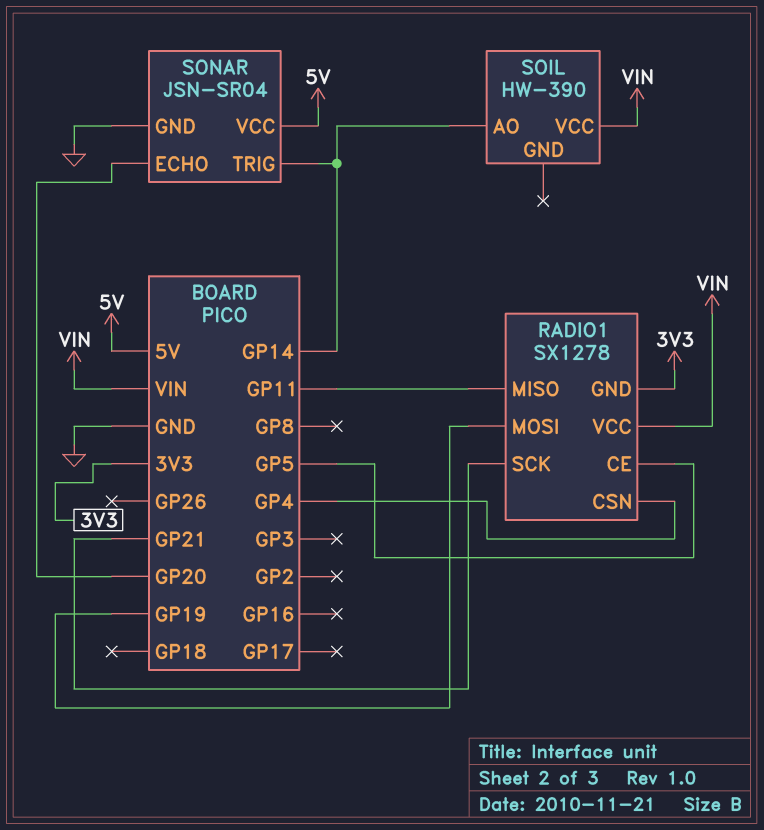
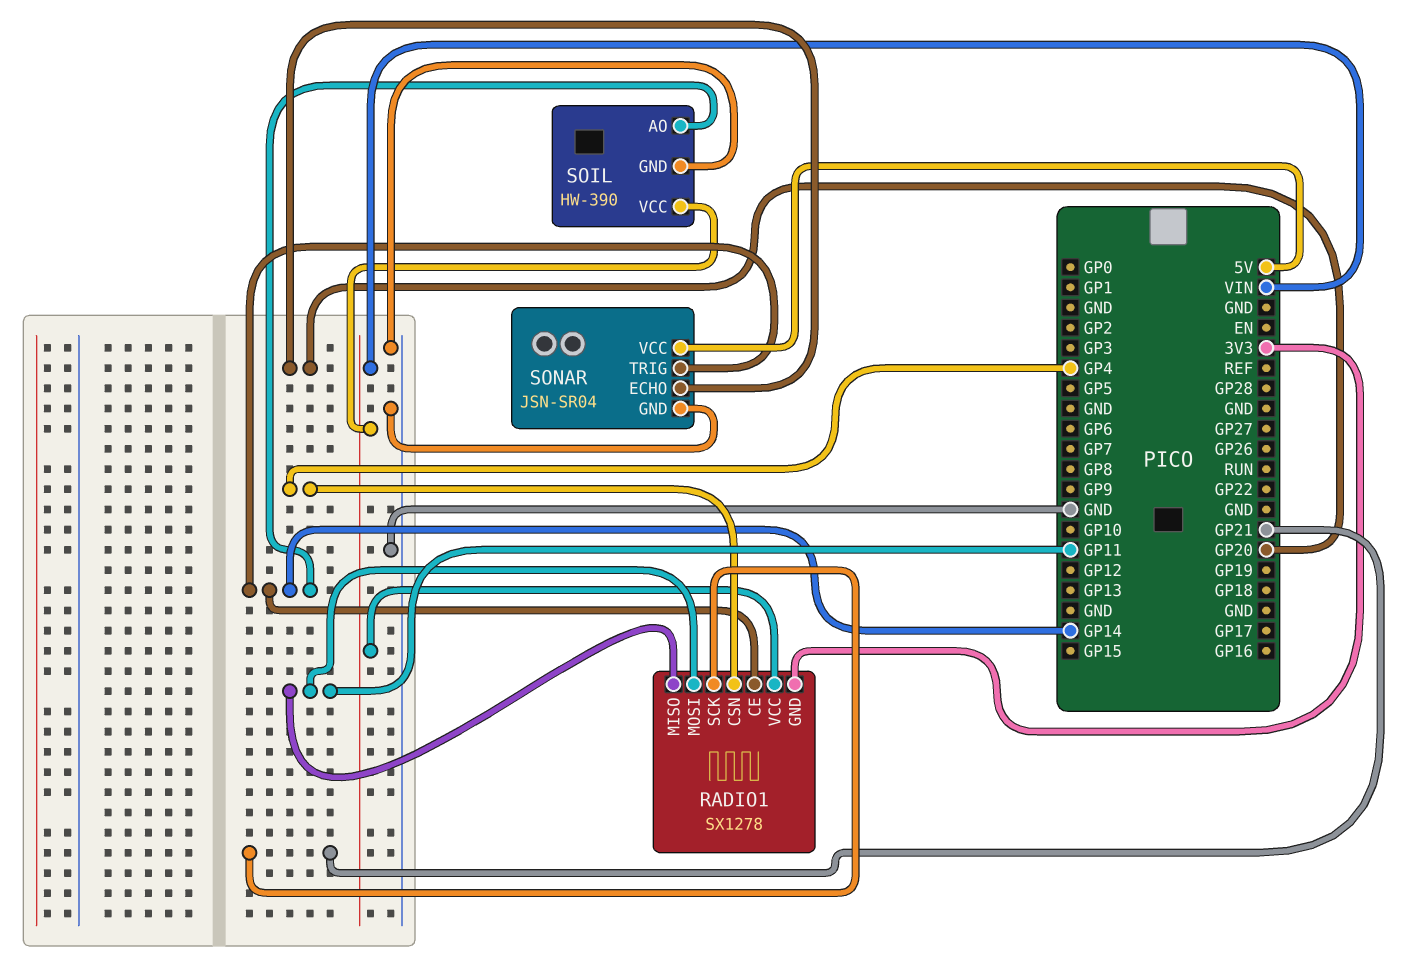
RADIO1 pin CE: GP5 -> GP14
RADIO1 pin MOSI: GP19 -> GP11
SOIL pin GND: none -> GND

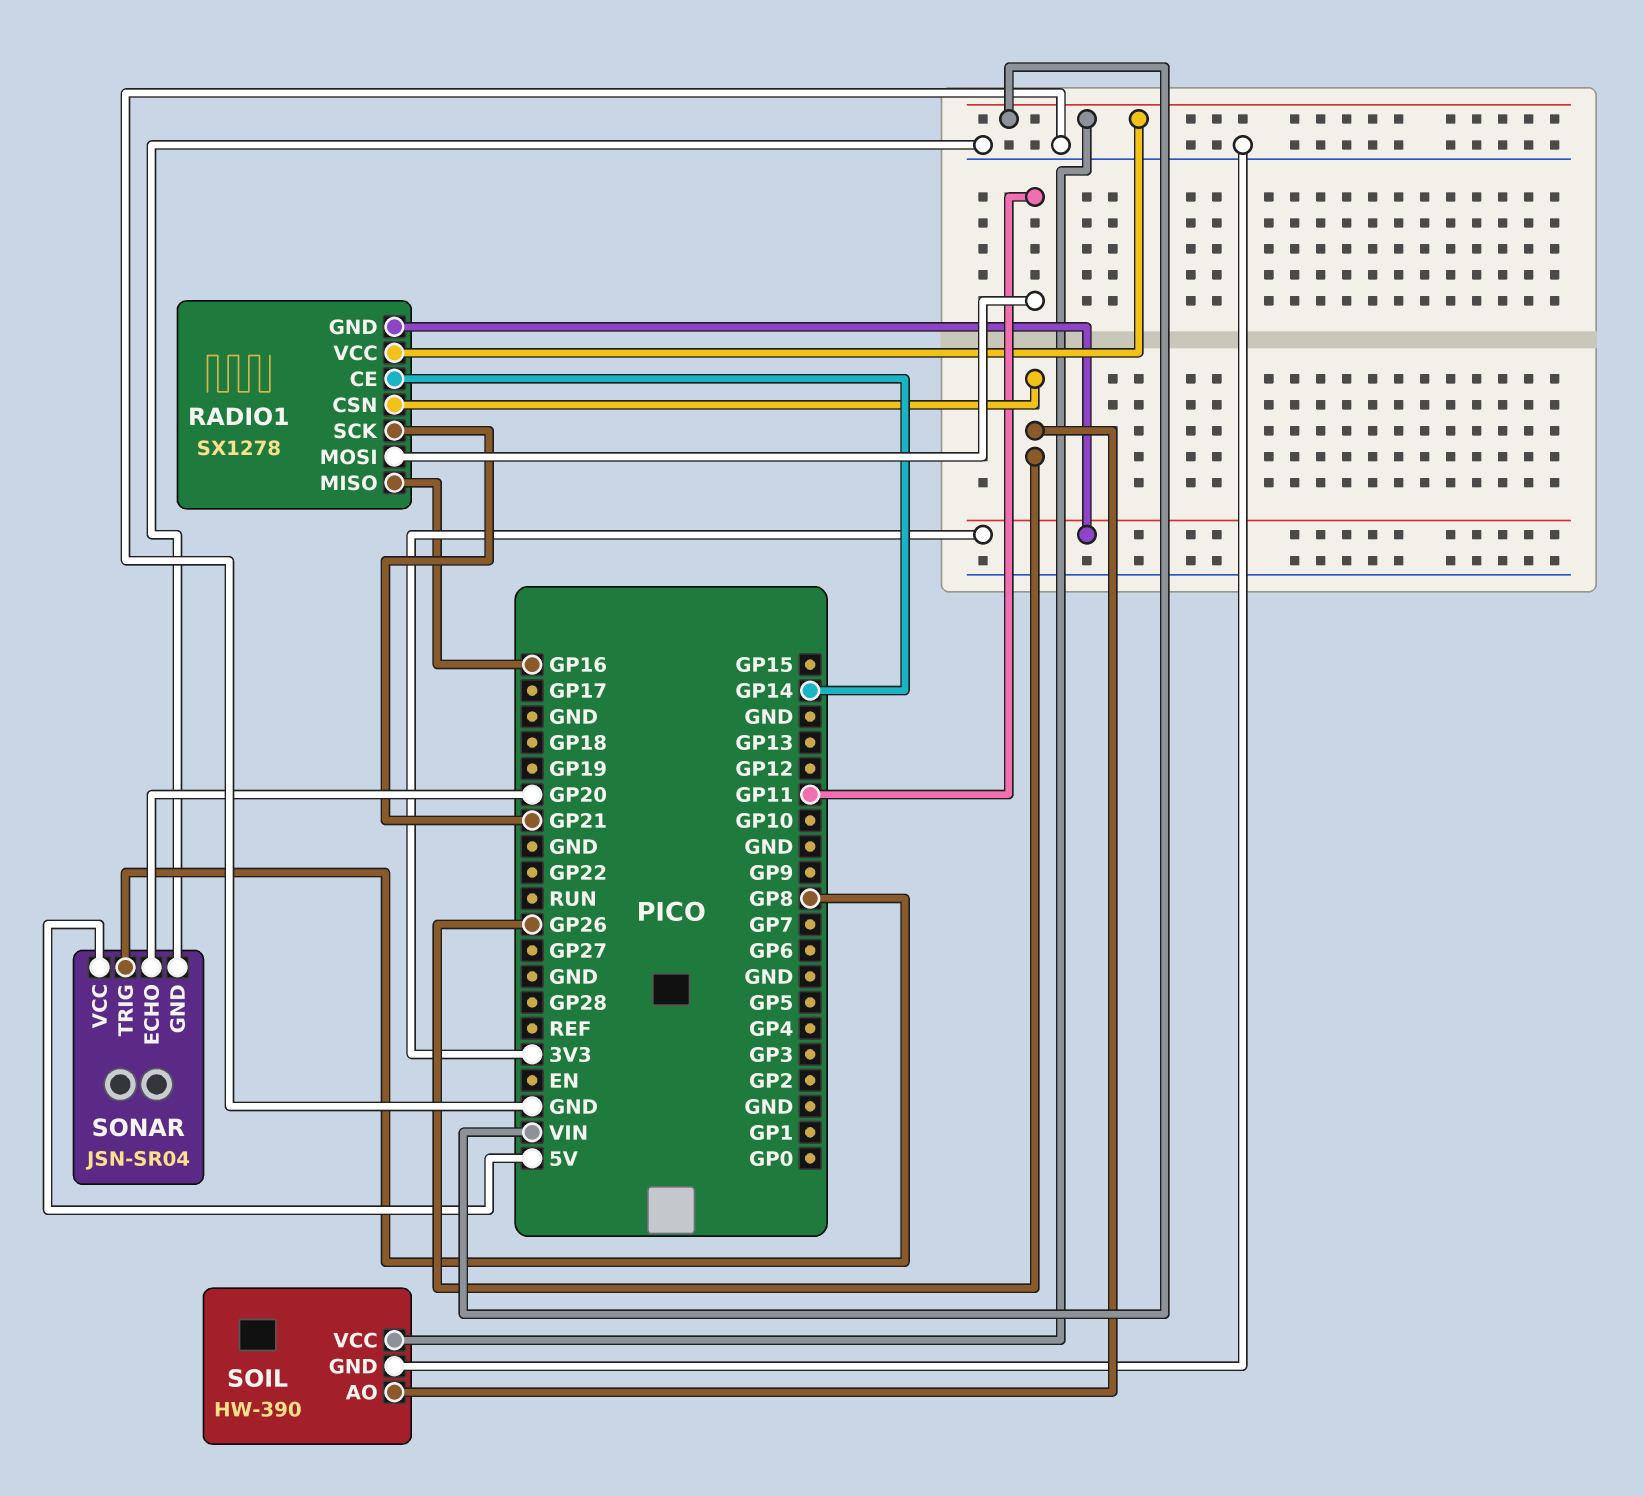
RADIO1 pin CSN: GP4 -> GP26
RADIO1 pin MISO: GP11 -> GP16
SOIL pin AO: GP14 -> GP26
SONAR pin TRIG: GP14 -> GP8

